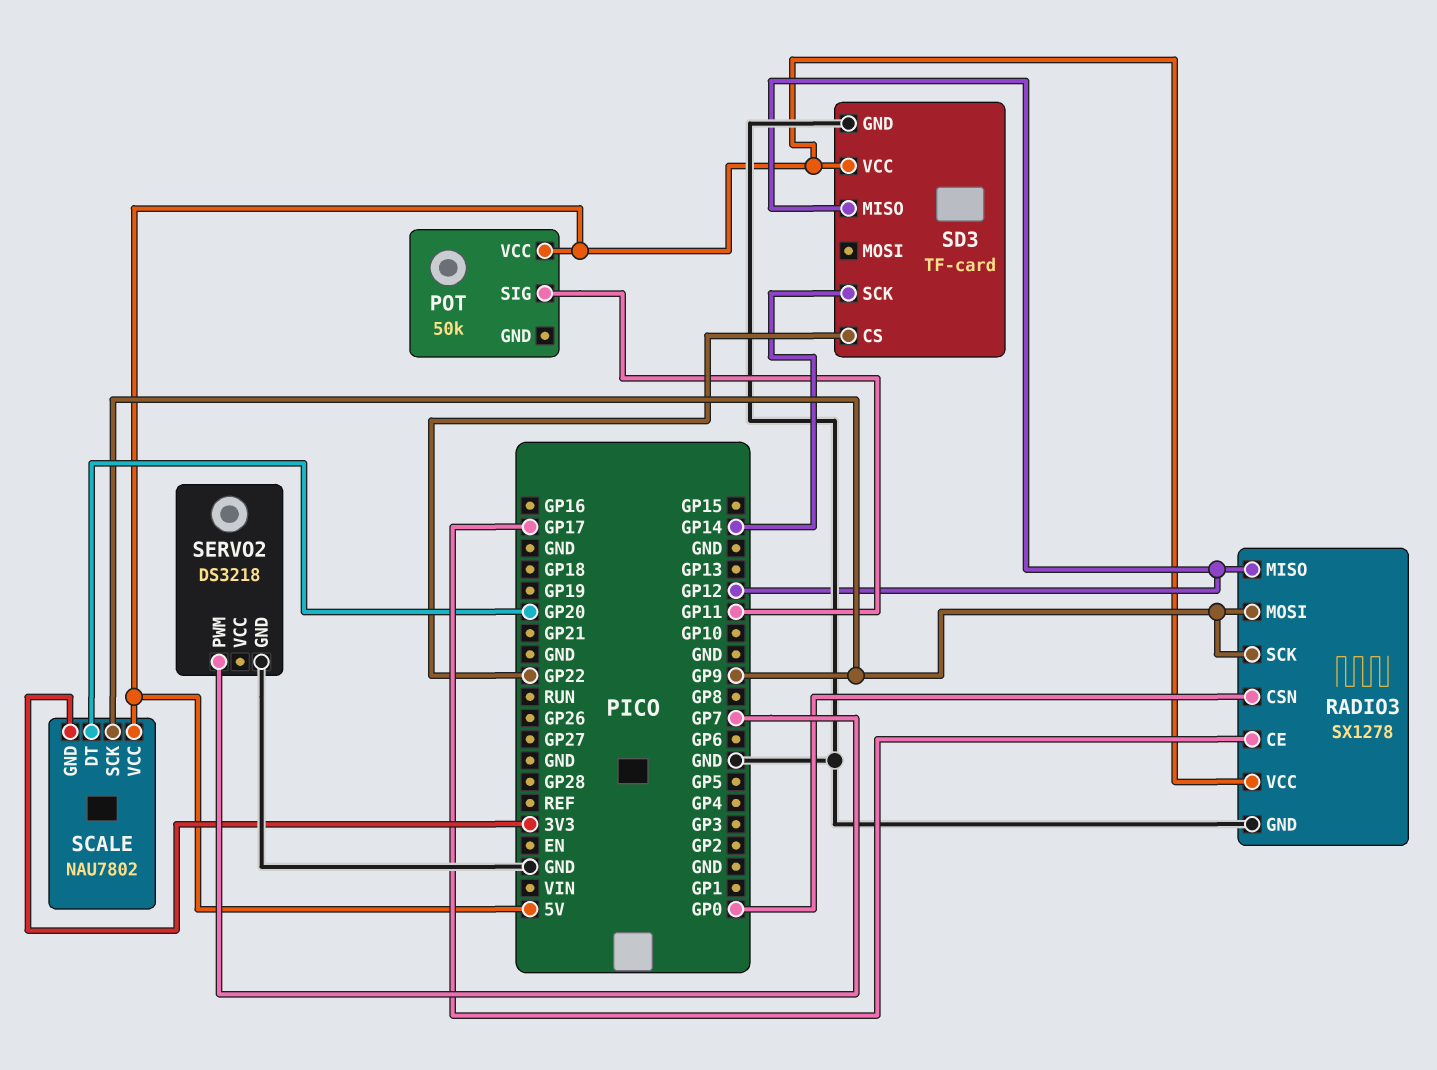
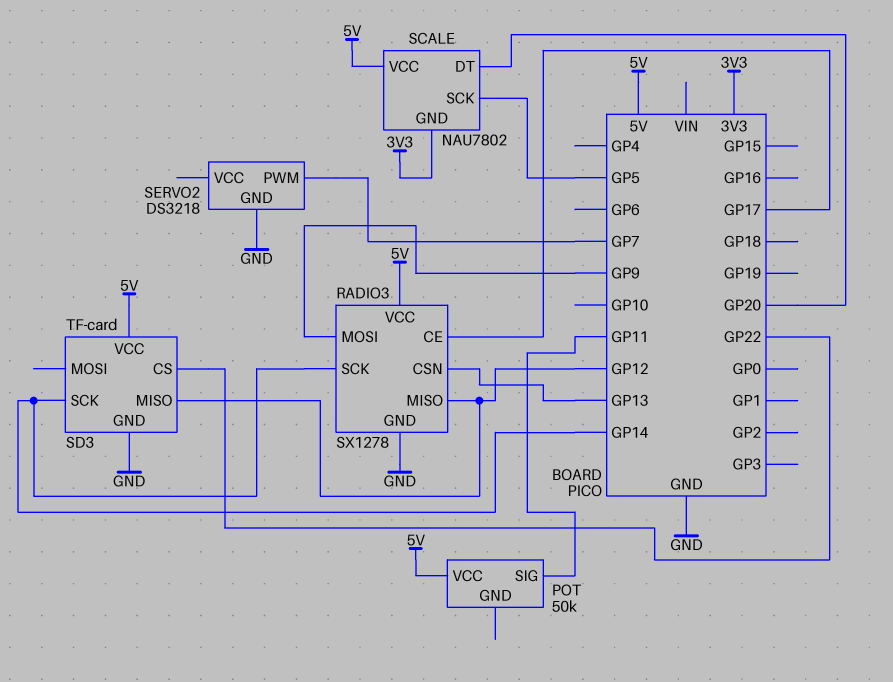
RADIO3 pin CSN: GP0 -> GP13
RADIO3 pin SCK: GP9 -> GP14
SCALE pin SCK: GP9 -> GP5

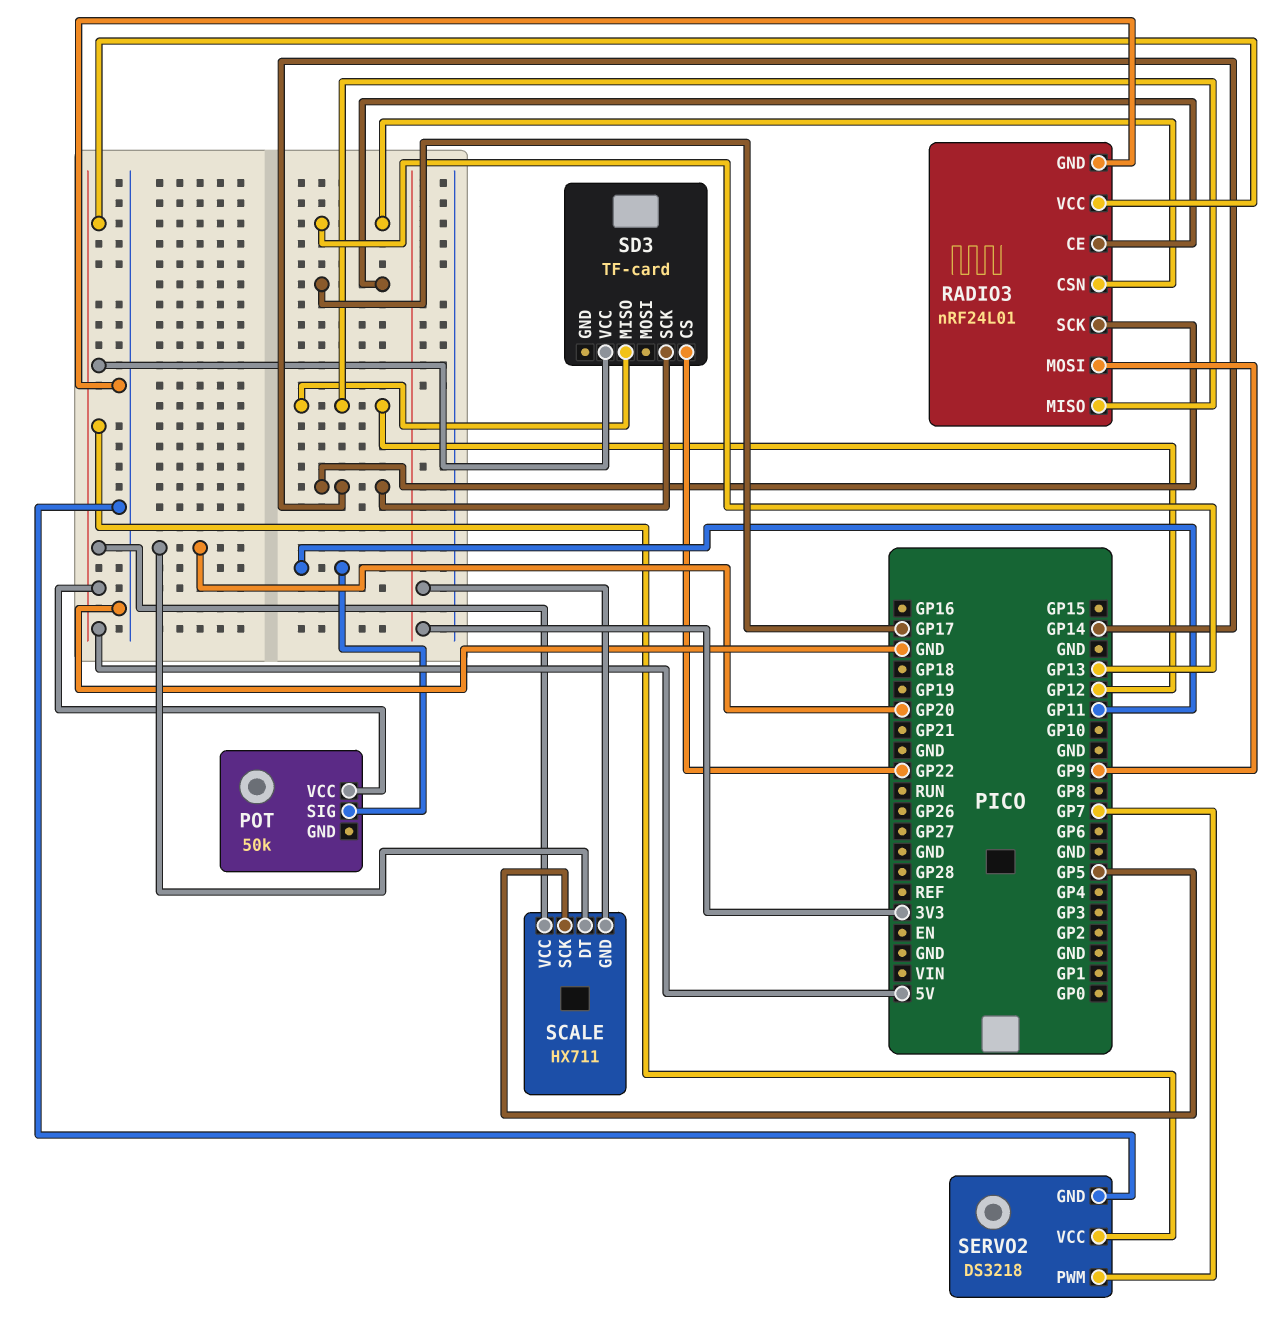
RADIO3: SX1278 -> nRF24L01
SCALE: NAU7802 -> HX711
SD3 pin GND: GND -> none
SERVO2 pin VCC: none -> 5V

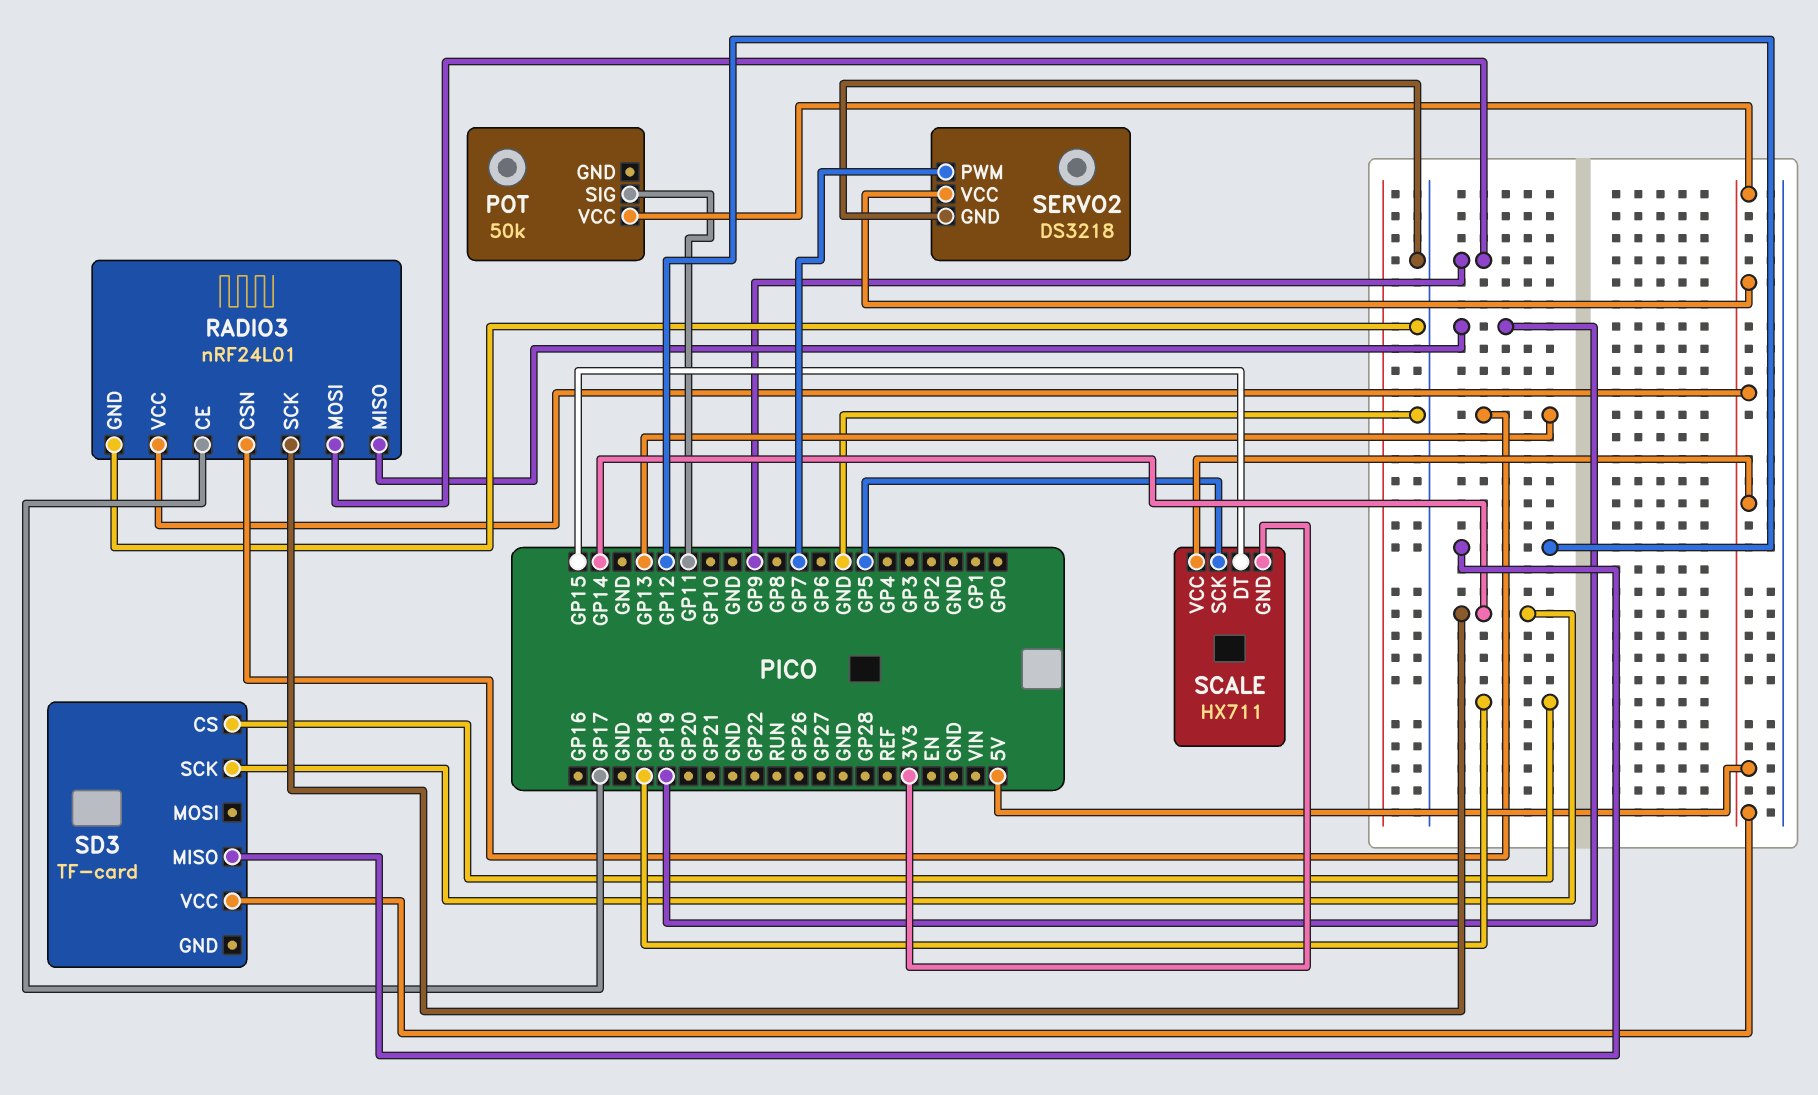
RADIO3 pin MISO: GP12 -> GP19
SCALE pin DT: GP20 -> GP15
SD3 pin CS: GP22 -> GP18

